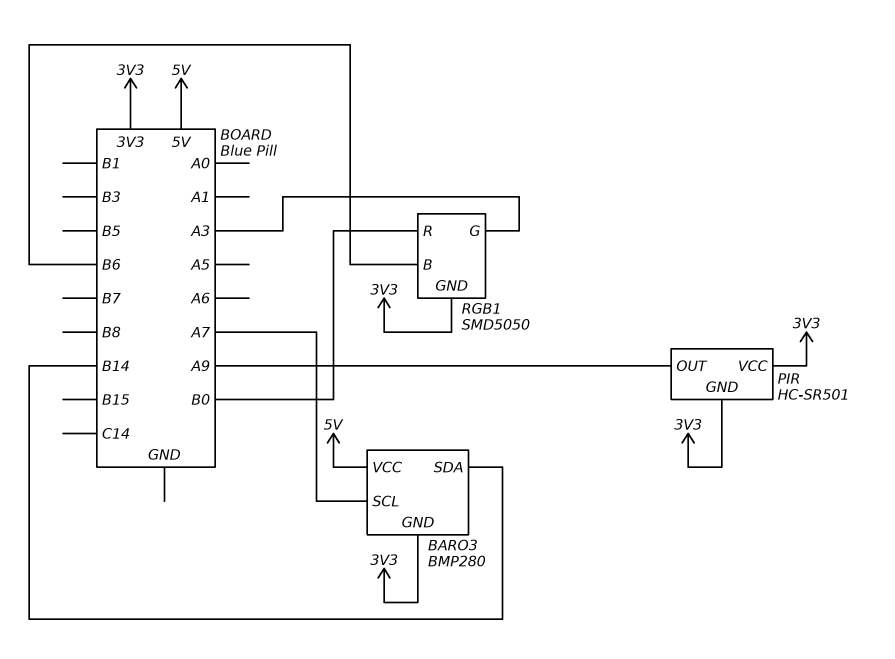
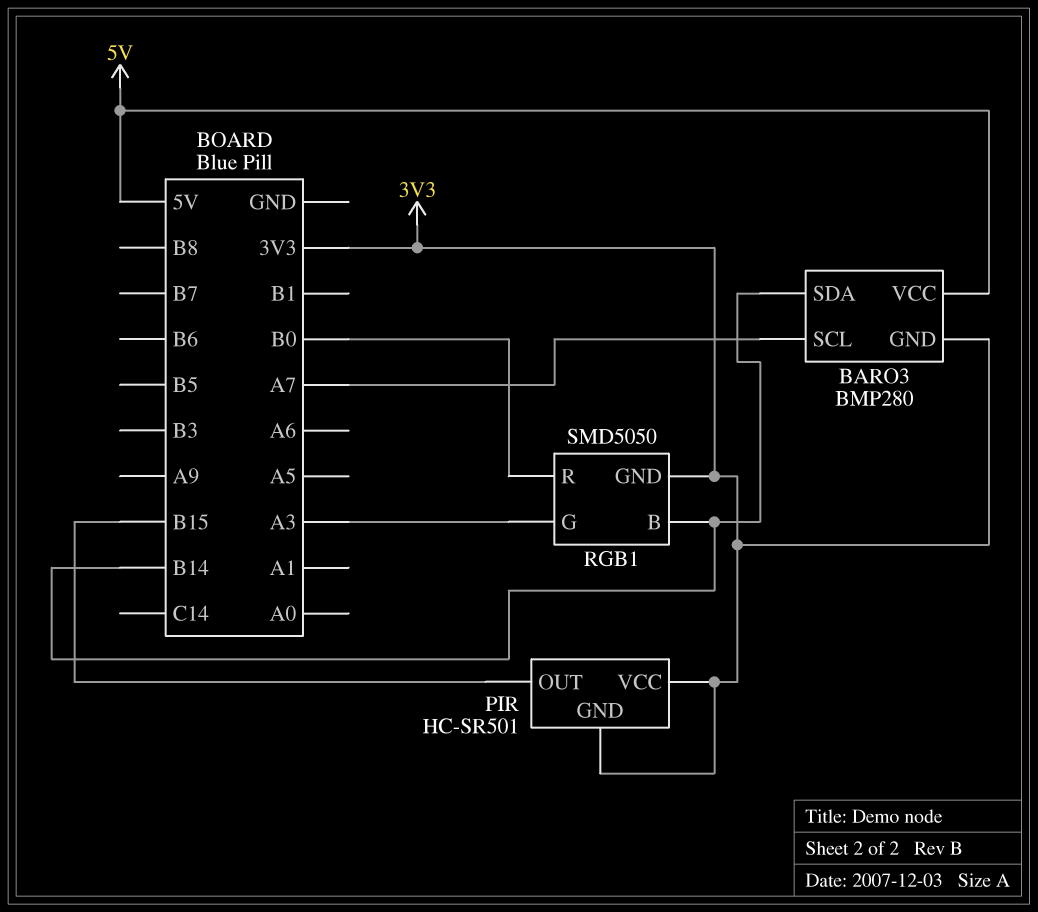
PIR pin OUT: A9 -> B15
RGB1 pin B: B6 -> B14

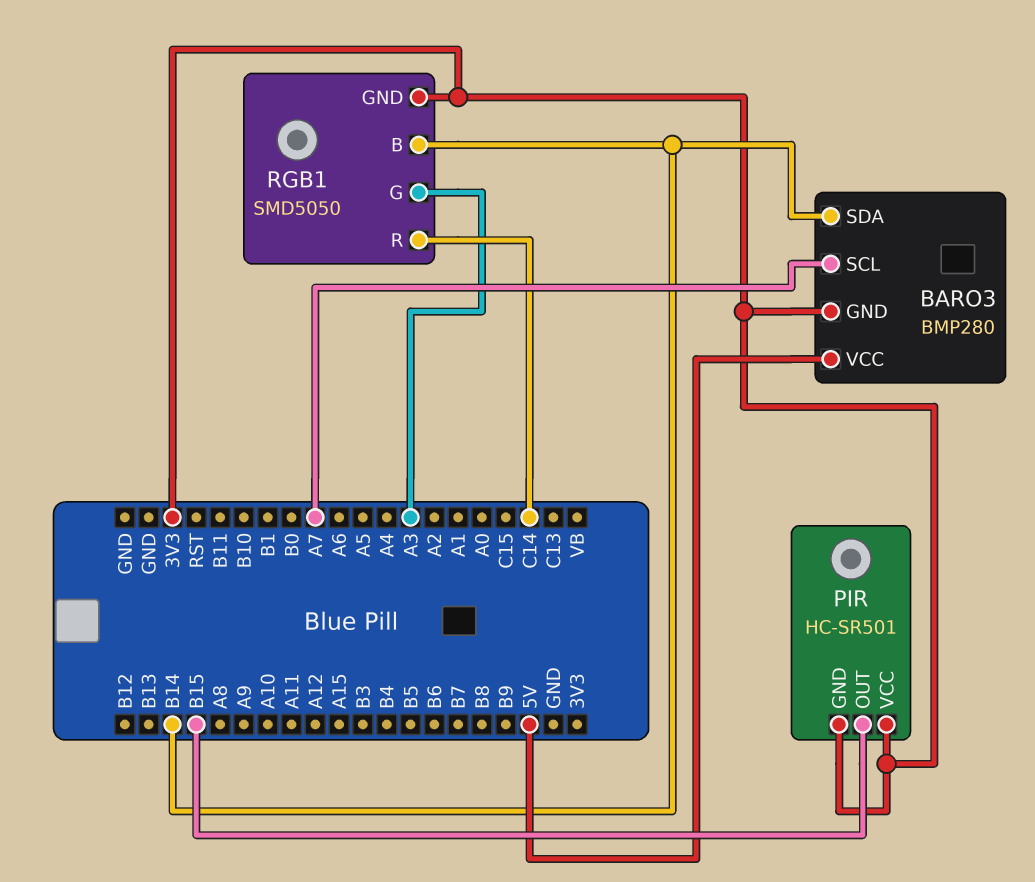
RGB1 pin R: B0 -> C14

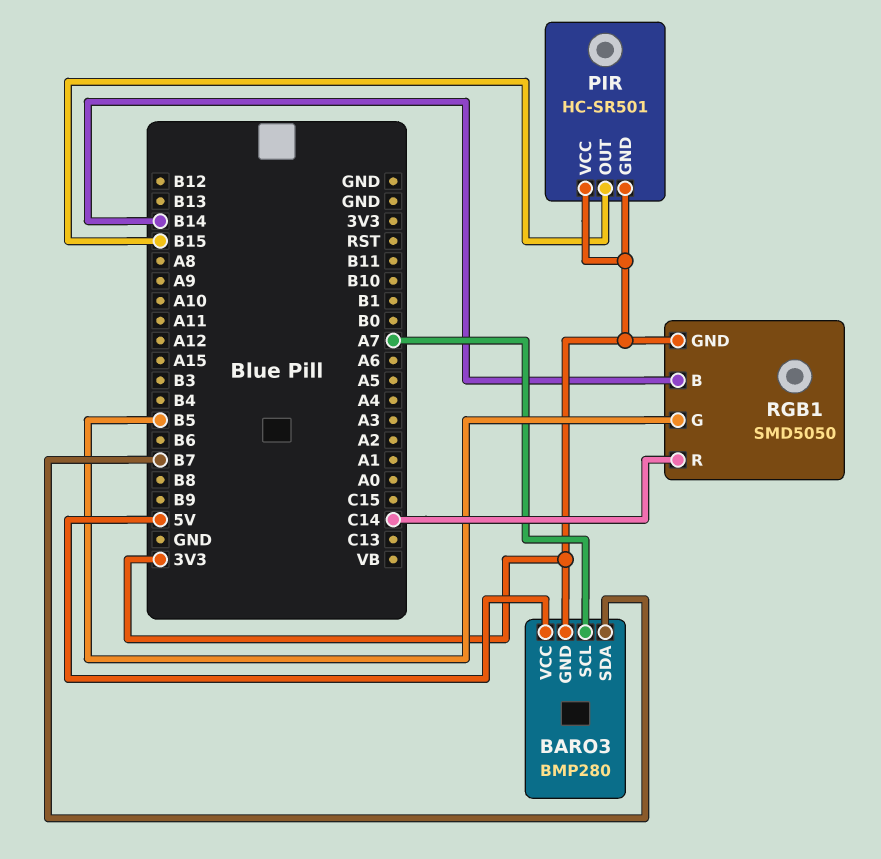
BARO3 pin SDA: B14 -> B7
RGB1 pin G: A3 -> B5

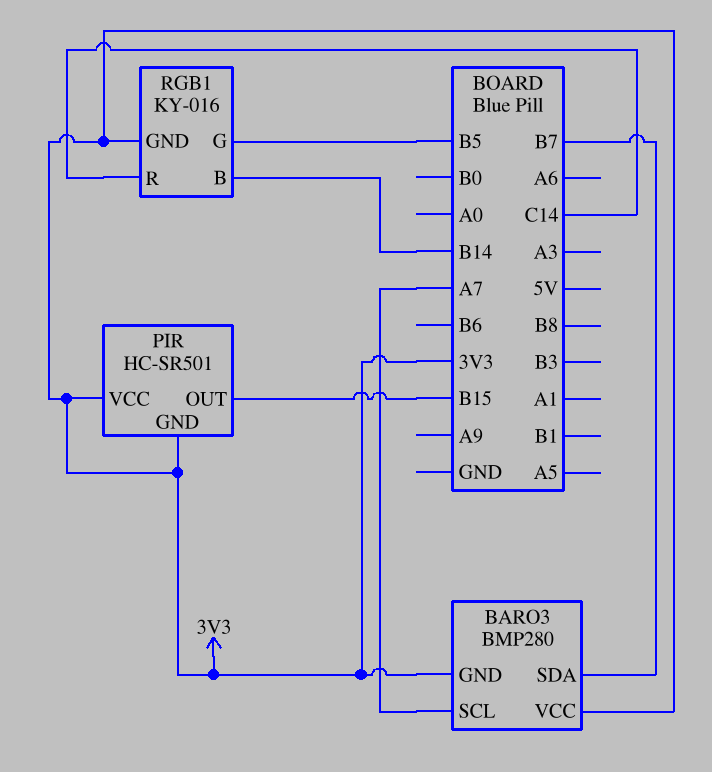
BARO3 pin VCC: 5V -> 3V3
RGB1: SMD5050 -> KY-016

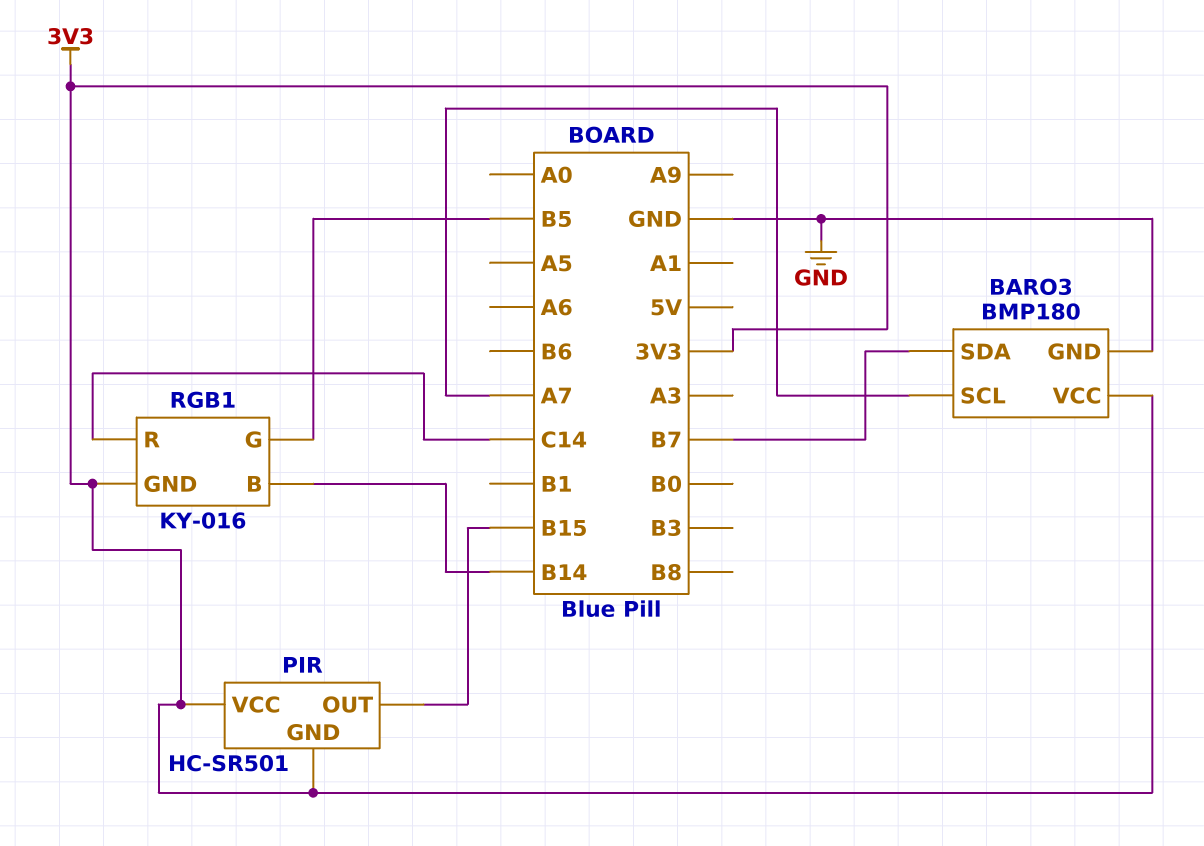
BARO3: BMP280 -> BMP180
BARO3 pin GND: 3V3 -> GND

